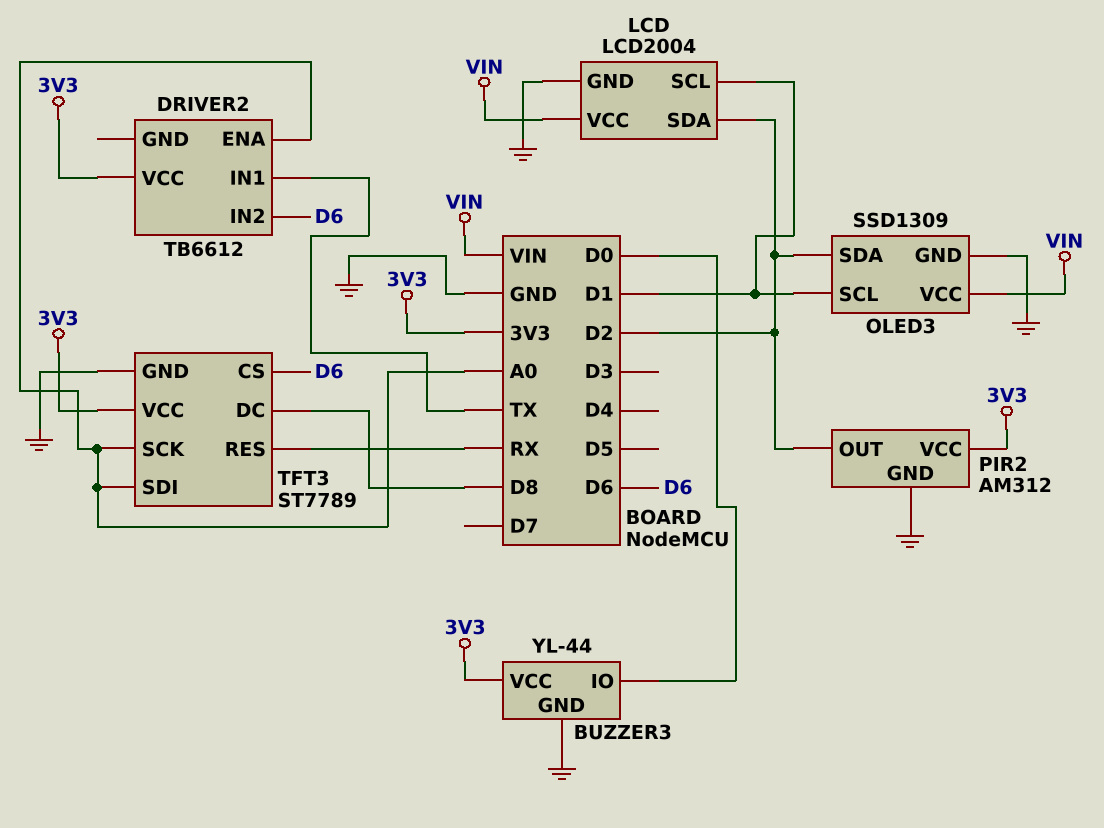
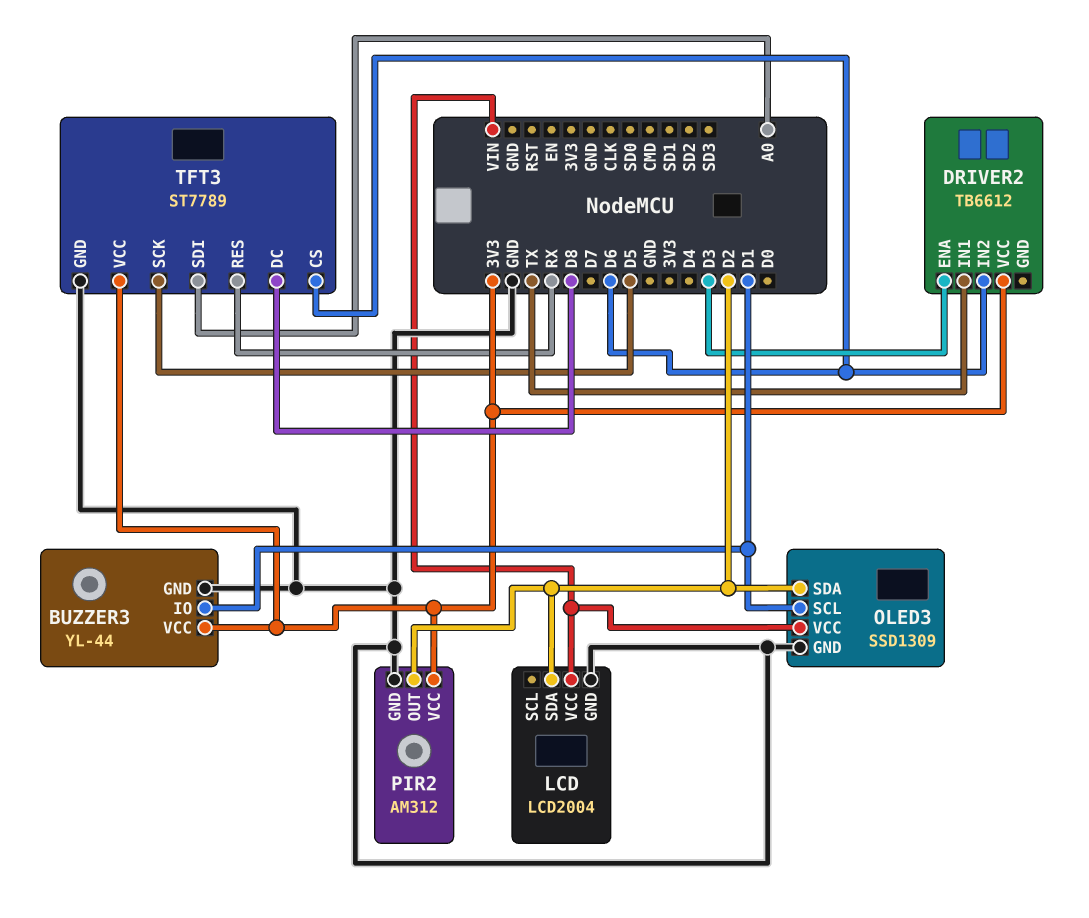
BUZZER3 pin IO: D0 -> D1
DRIVER2 pin ENA: A0 -> D3
LCD pin SCL: D1 -> none
TFT3 pin SCK: A0 -> D5

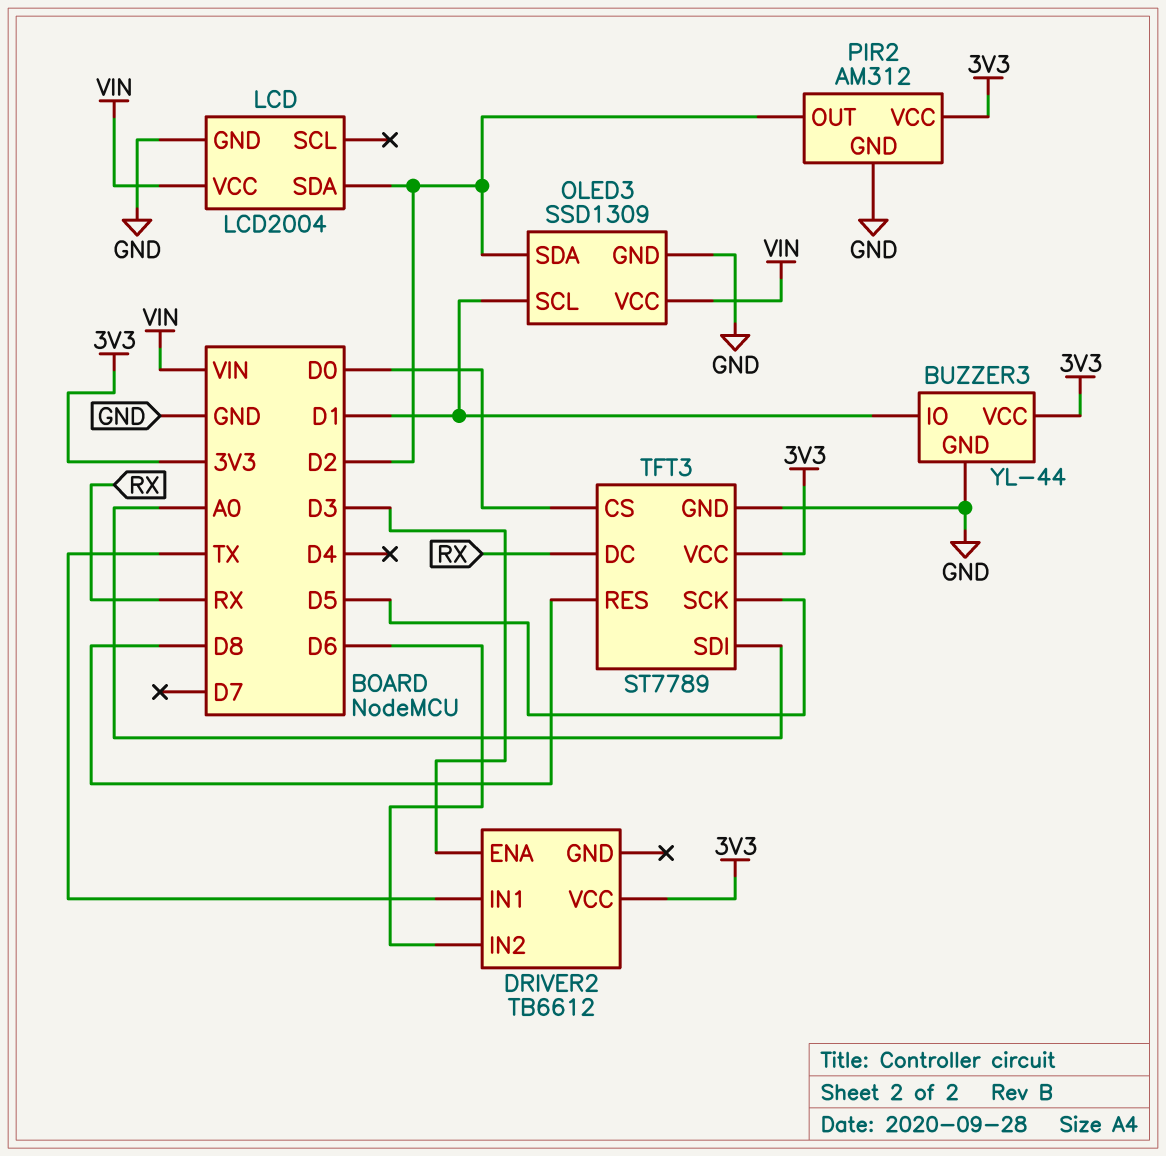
TFT3 pin CS: D6 -> D0
TFT3 pin DC: D8 -> RX
TFT3 pin RES: RX -> D8

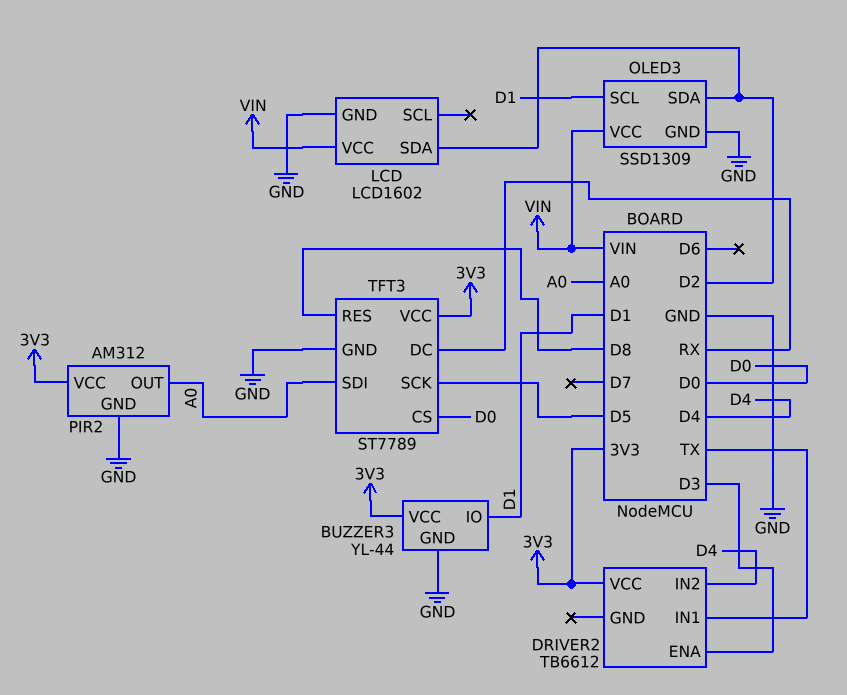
DRIVER2 pin IN2: D6 -> D4
LCD: LCD2004 -> LCD1602
PIR2 pin OUT: D2 -> A0

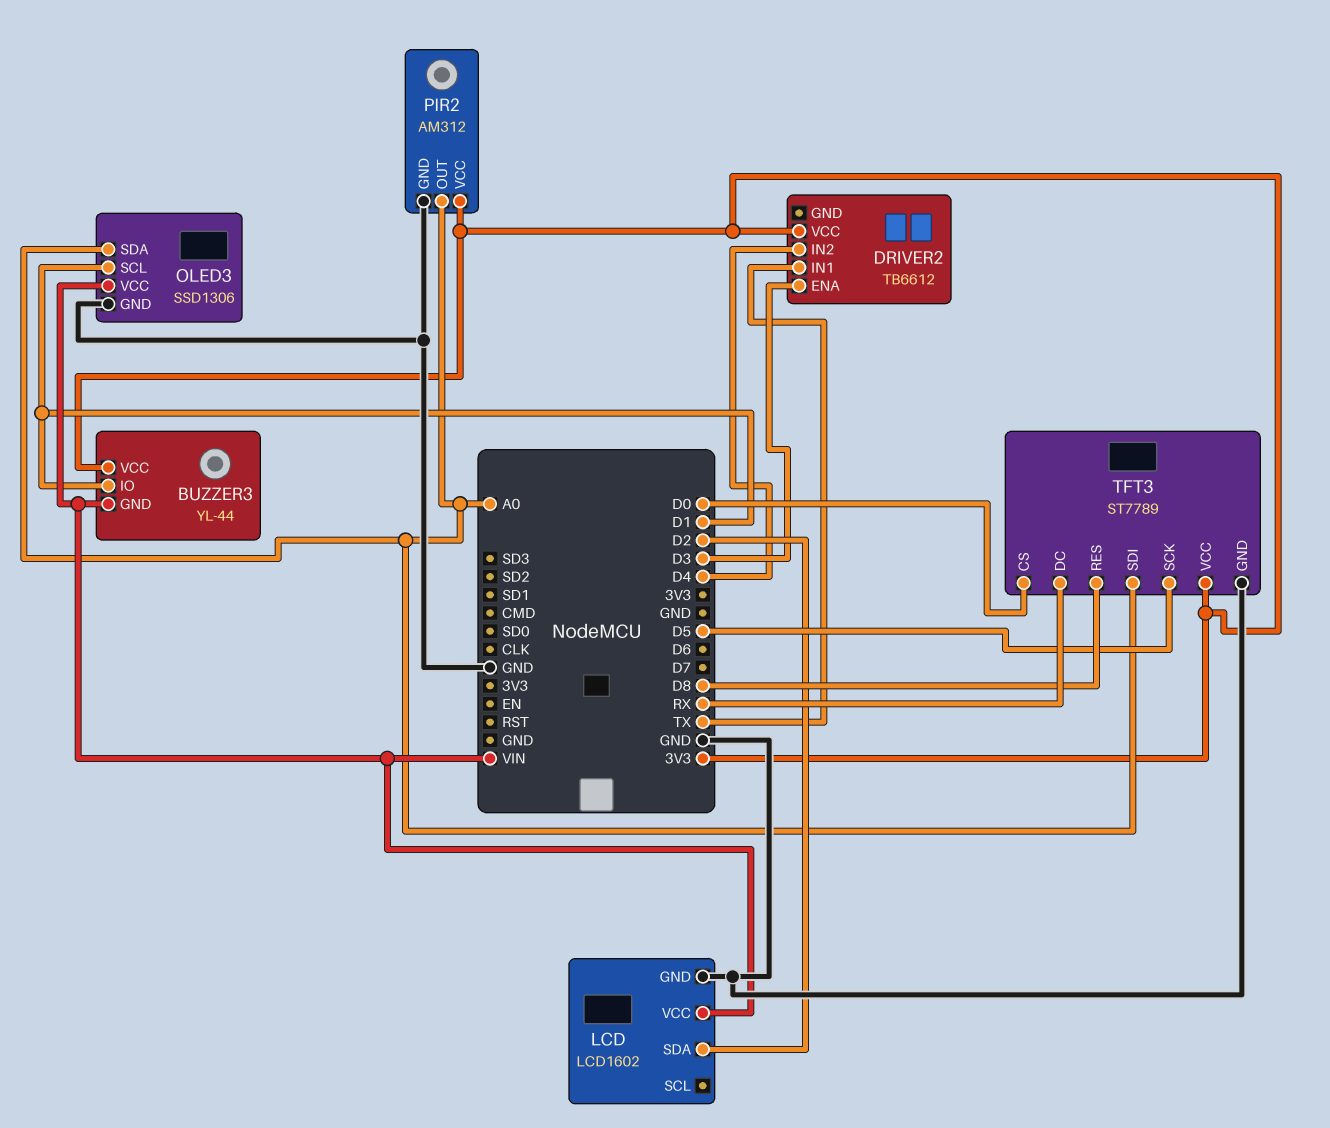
BUZZER3 pin GND: GND -> VIN
OLED3: SSD1309 -> SSD1306
OLED3 pin SDA: D2 -> A0

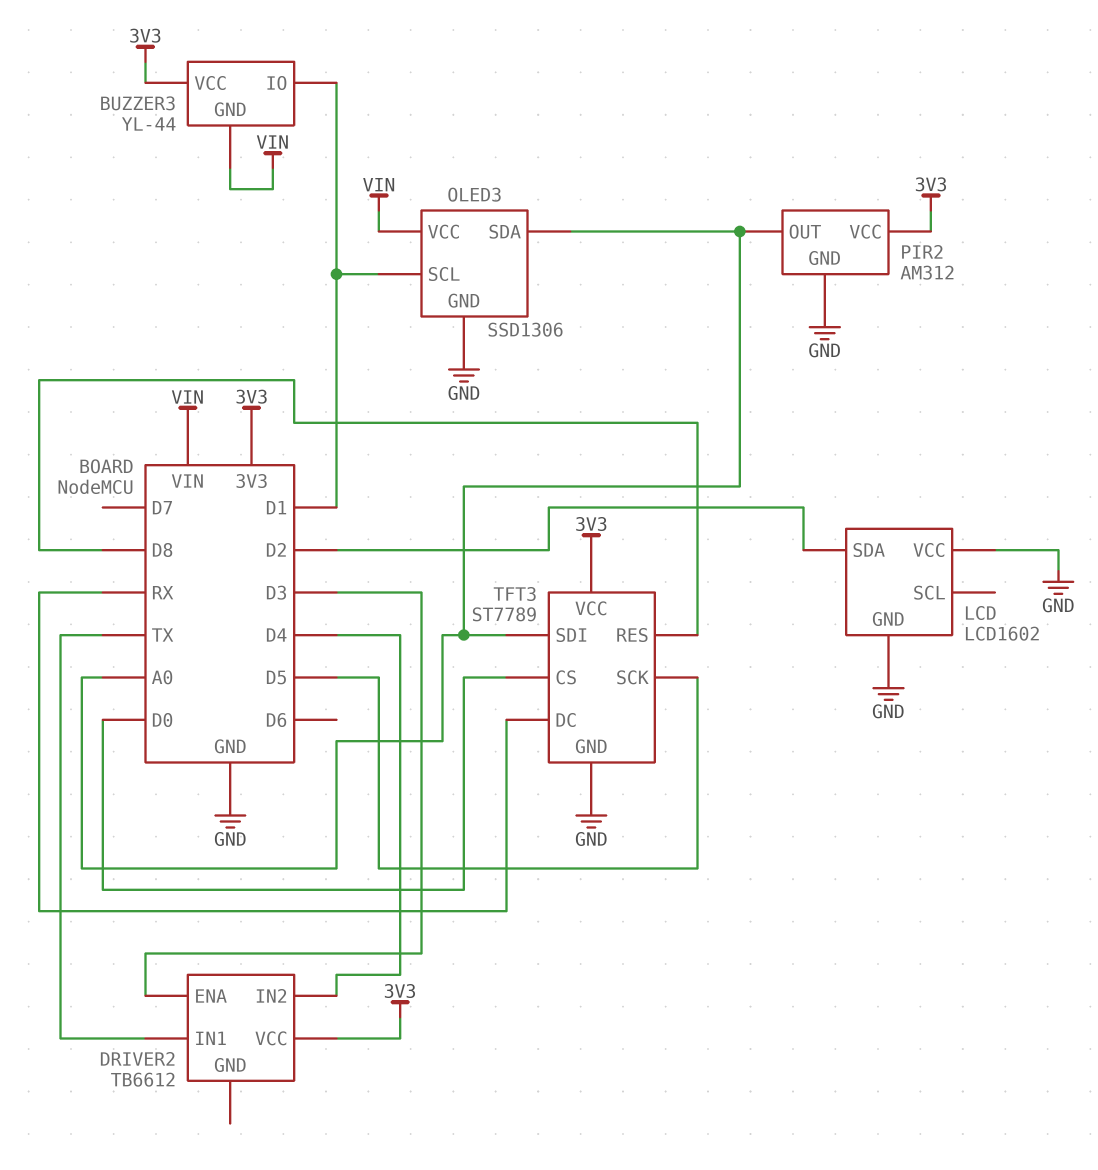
LCD pin VCC: VIN -> GND

